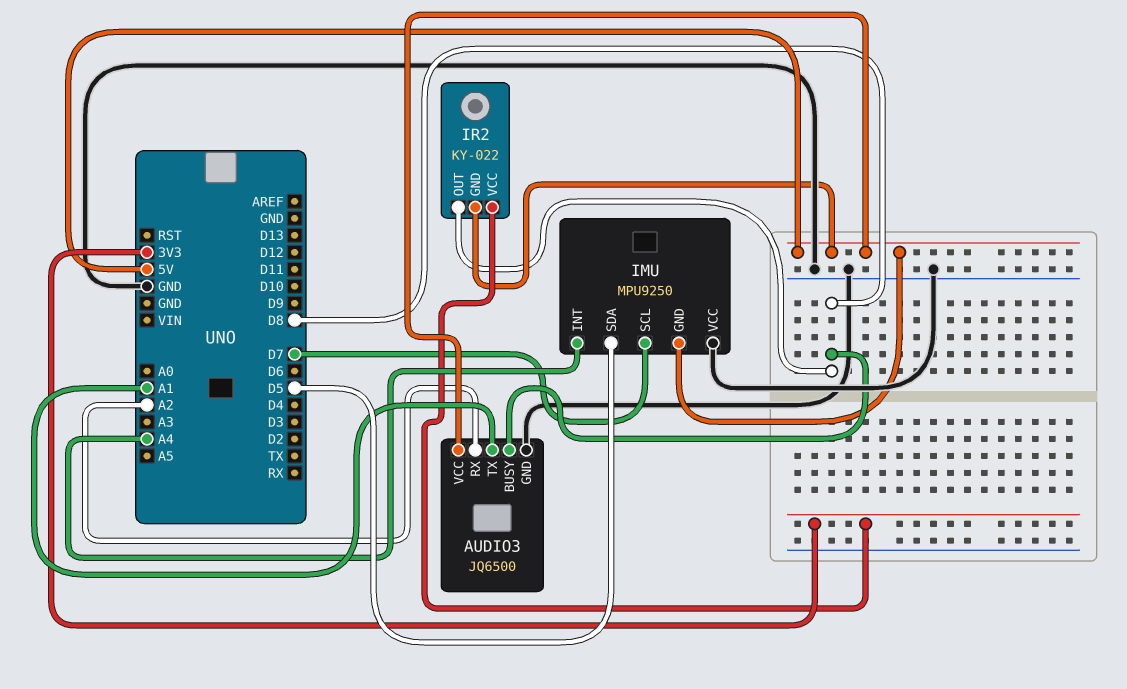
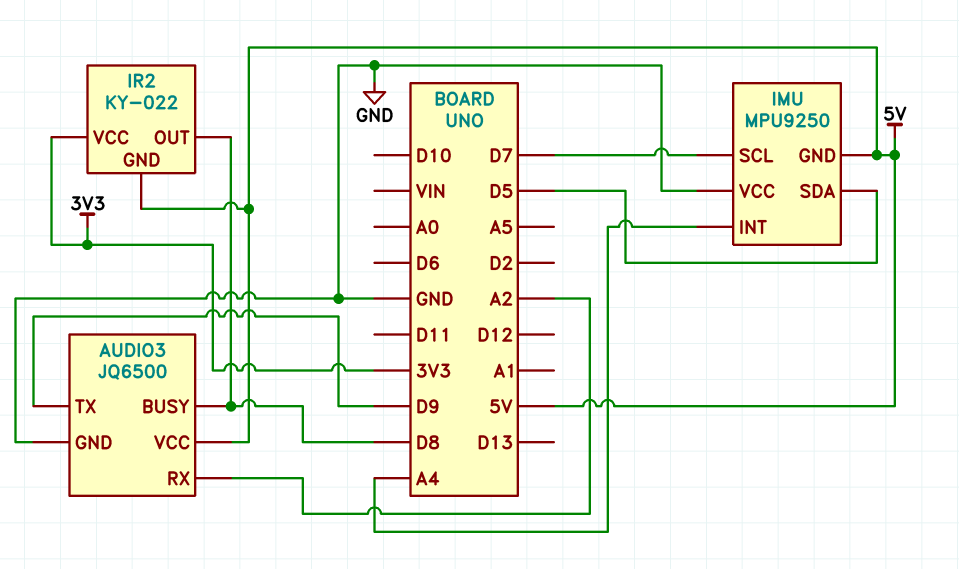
AUDIO3 pin TX: A1 -> D9

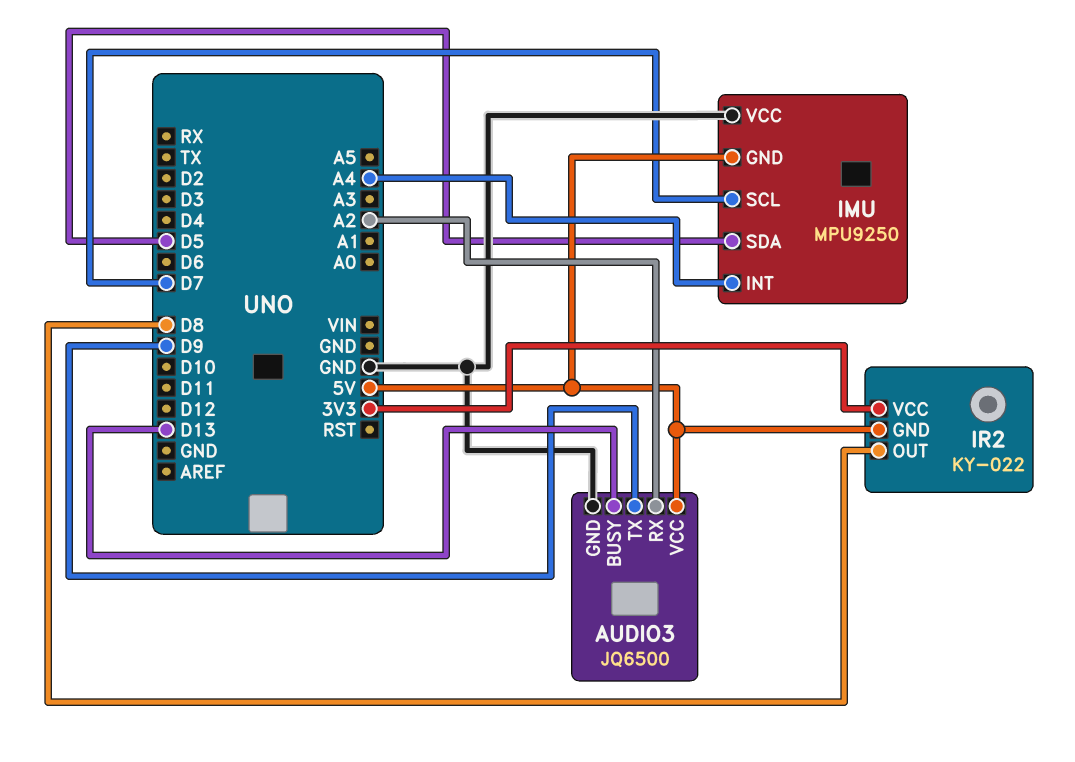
AUDIO3 pin BUSY: D8 -> D13

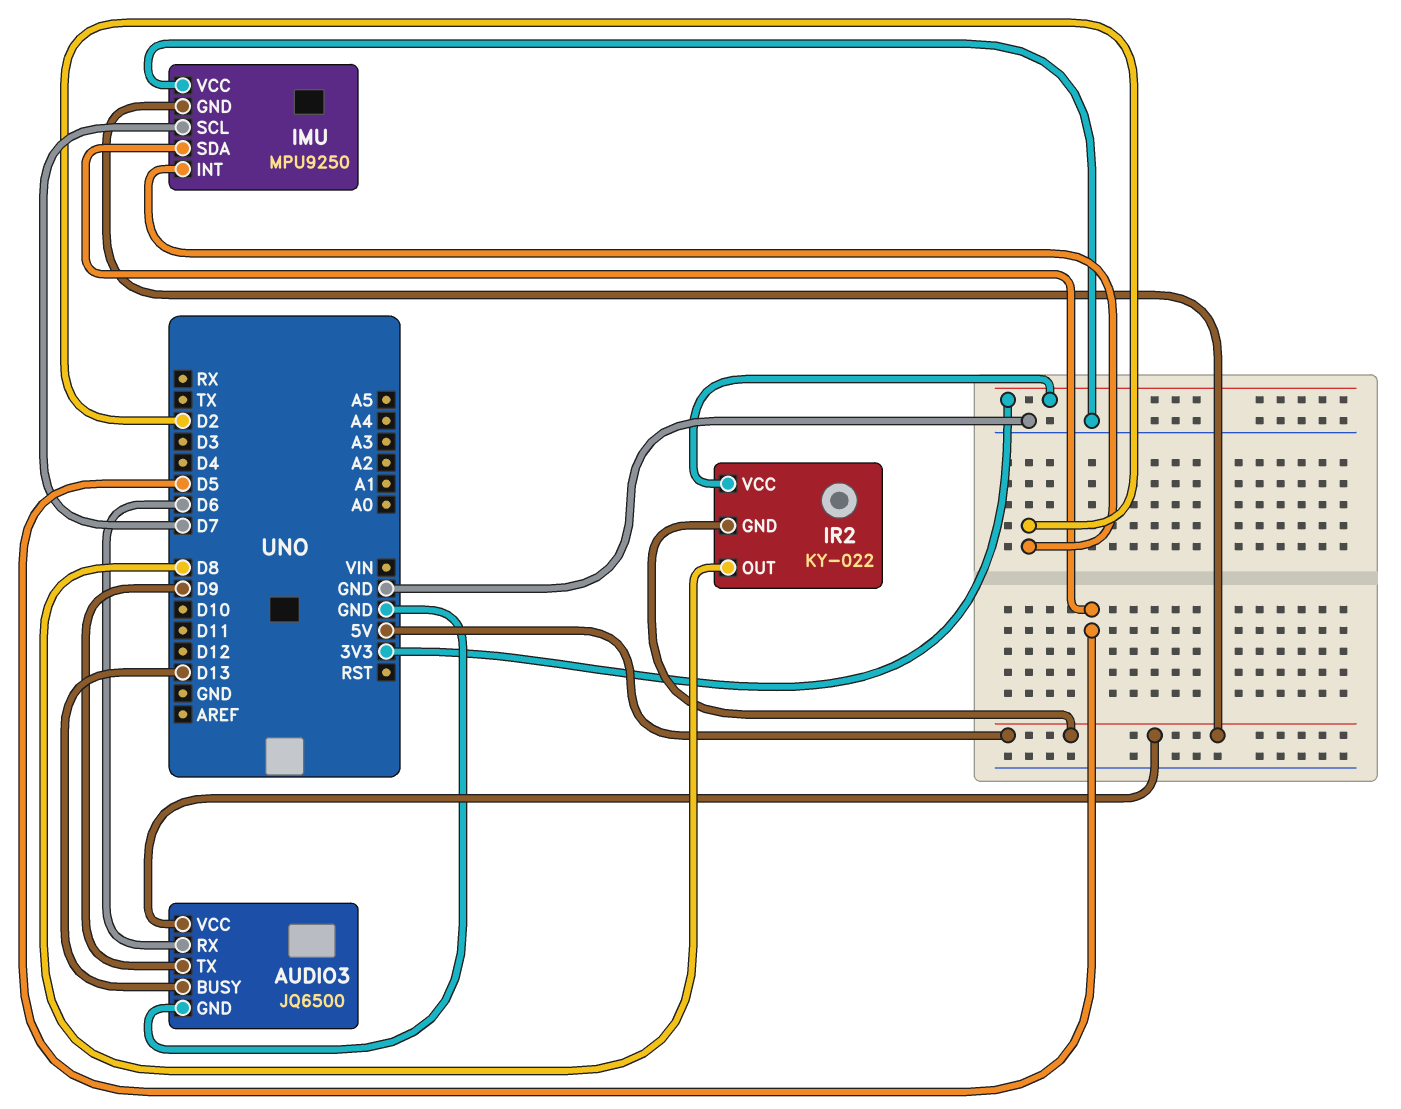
AUDIO3 pin RX: A2 -> D6
IMU pin INT: A4 -> D2

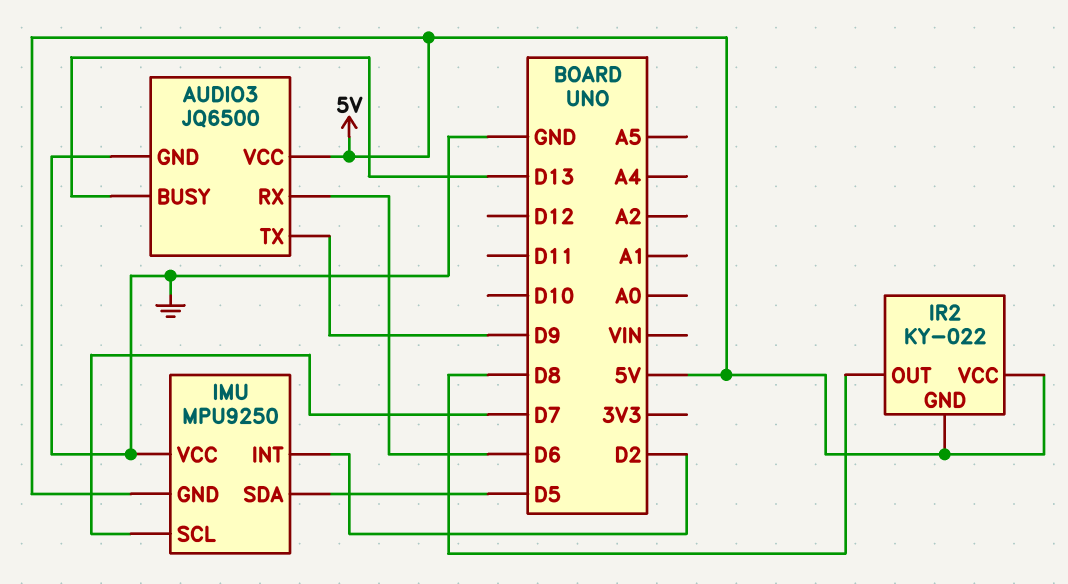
IR2 pin VCC: 3V3 -> 5V

